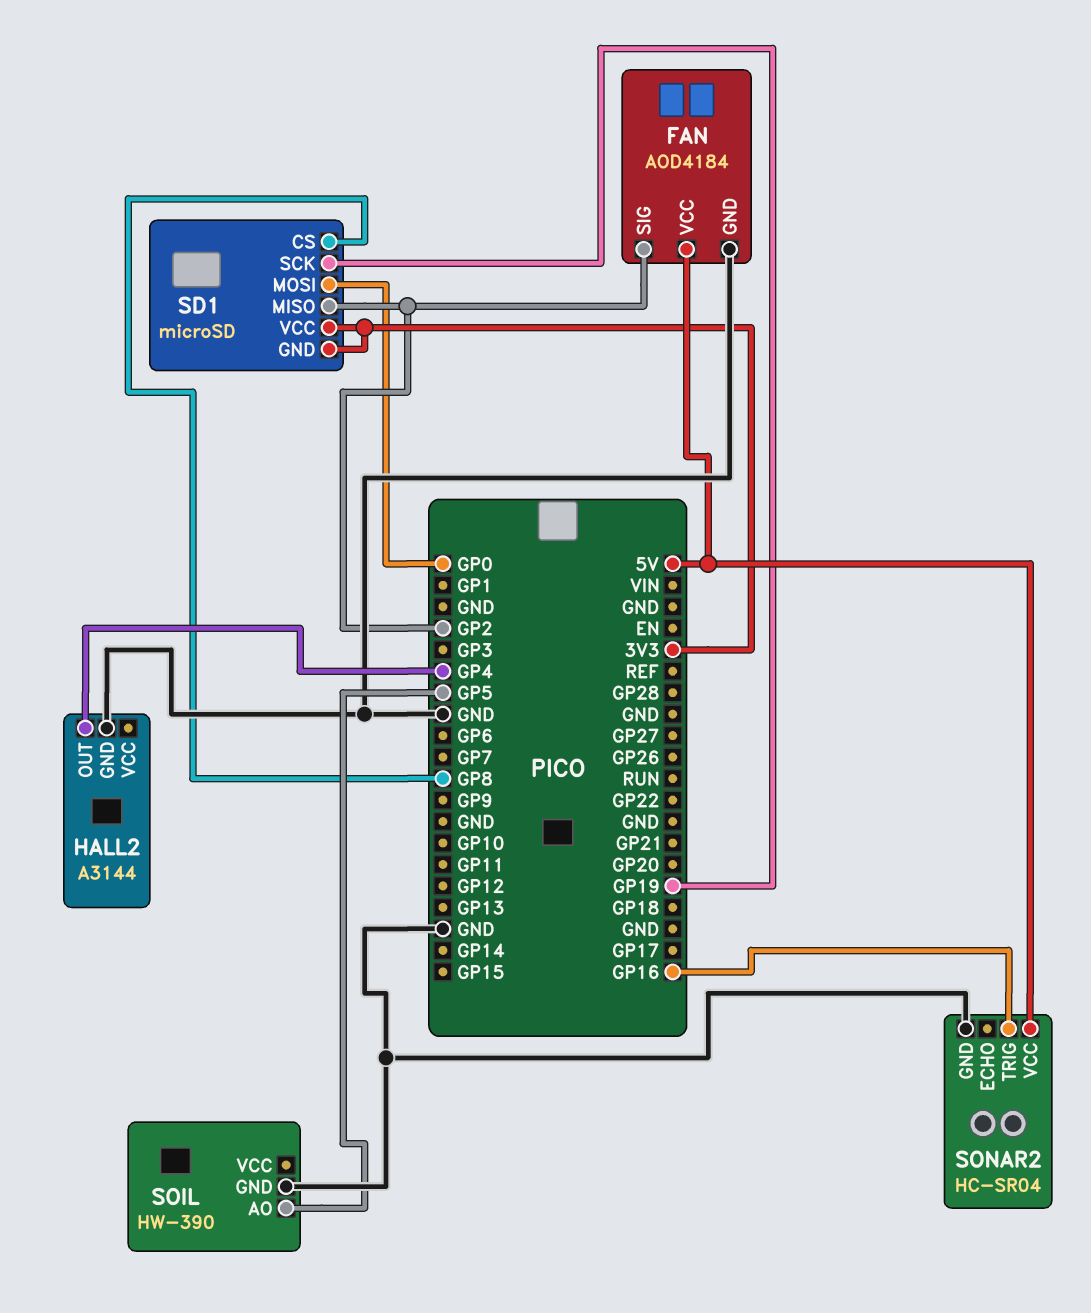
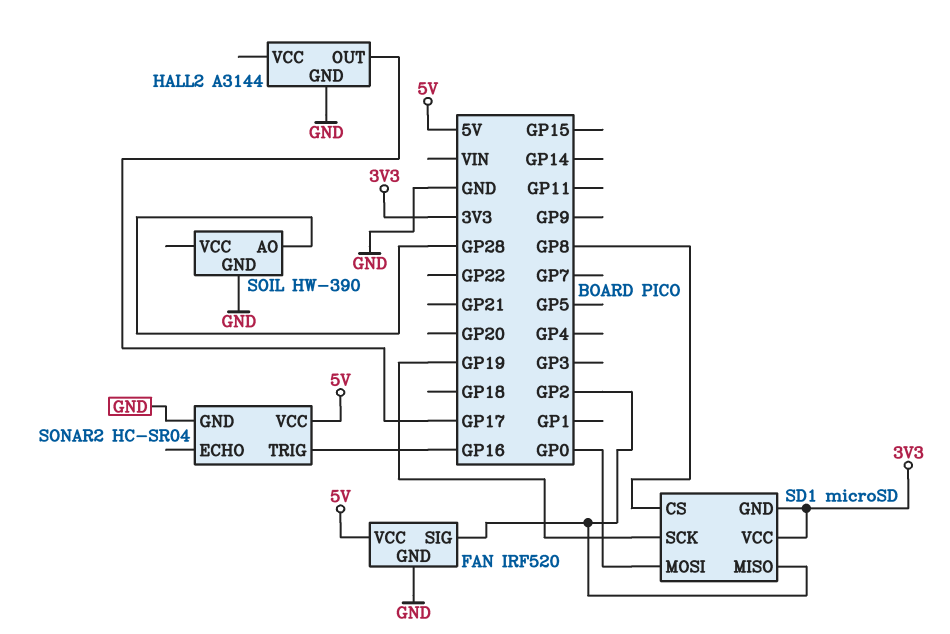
FAN: AOD4184 -> IRF520
HALL2 pin OUT: GP4 -> GP17
SOIL pin AO: GP5 -> GP28

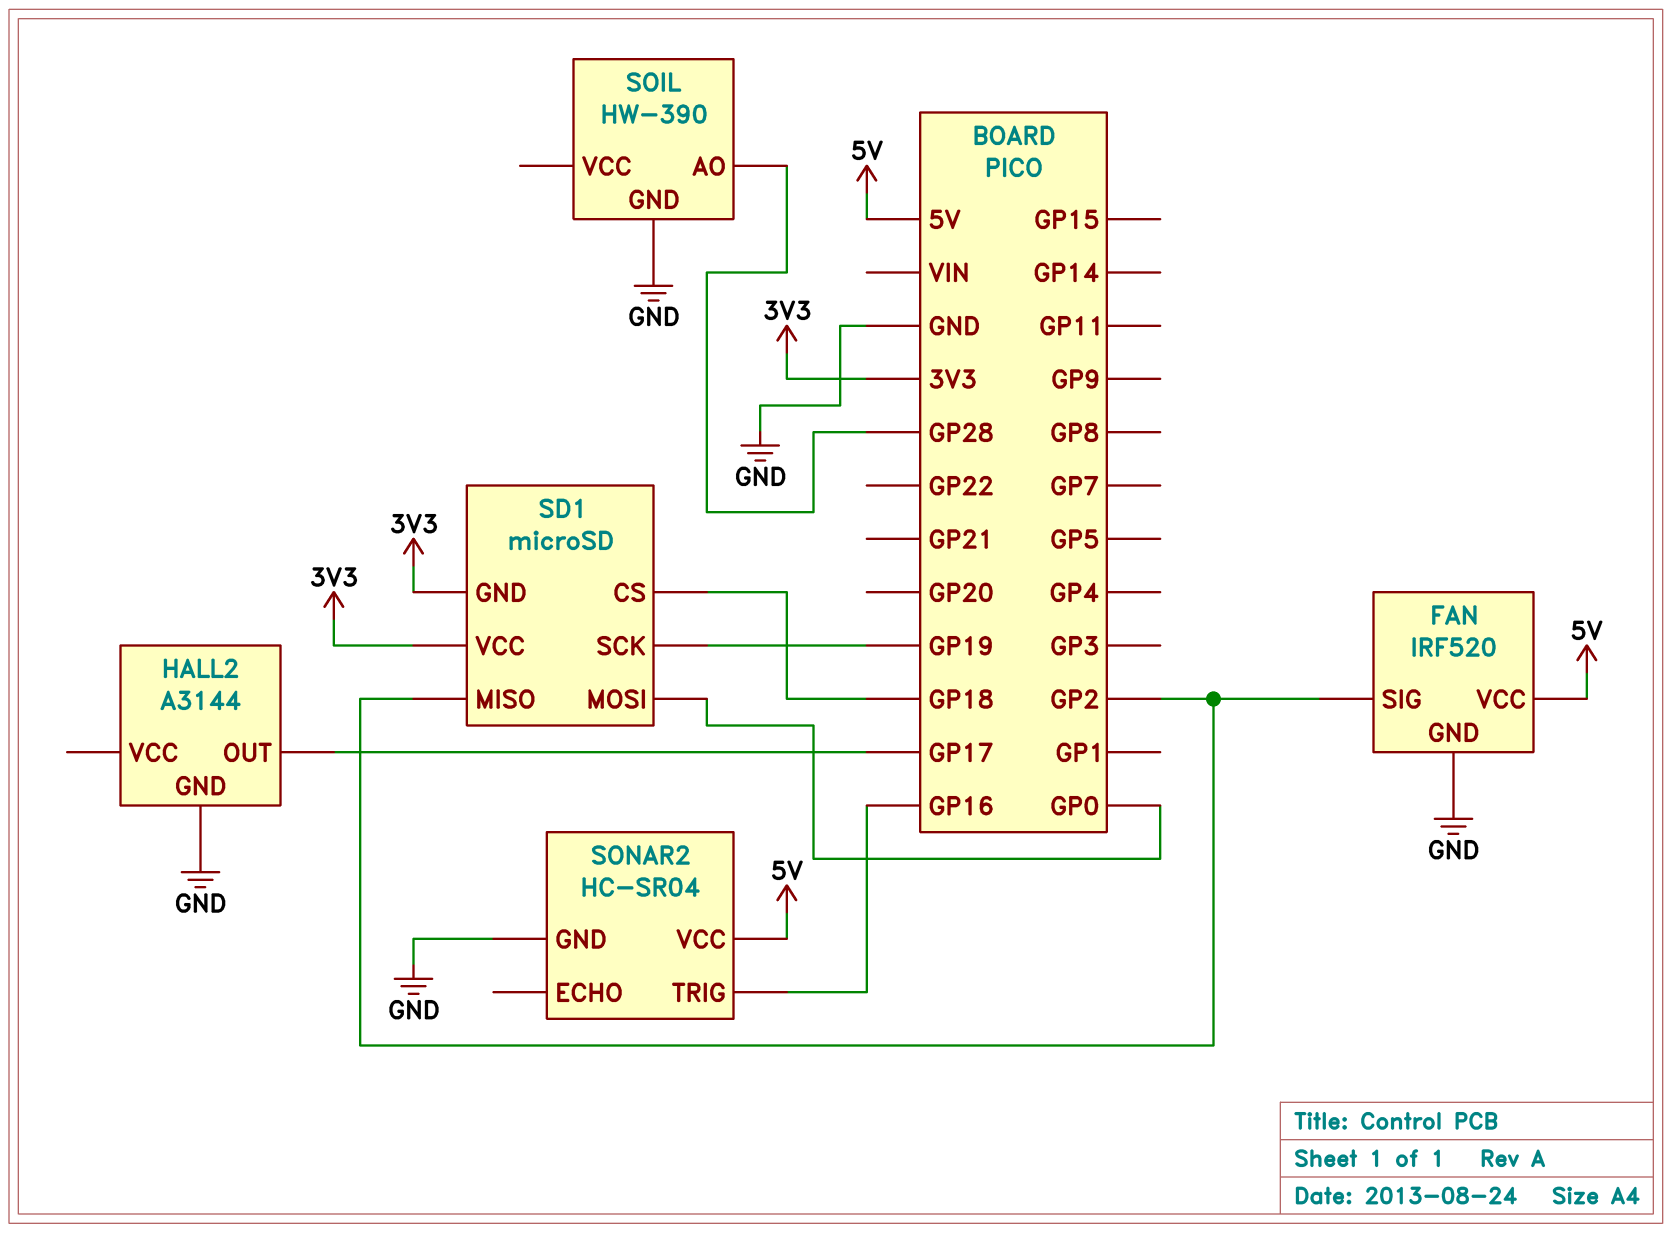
SD1 pin CS: GP8 -> GP18

